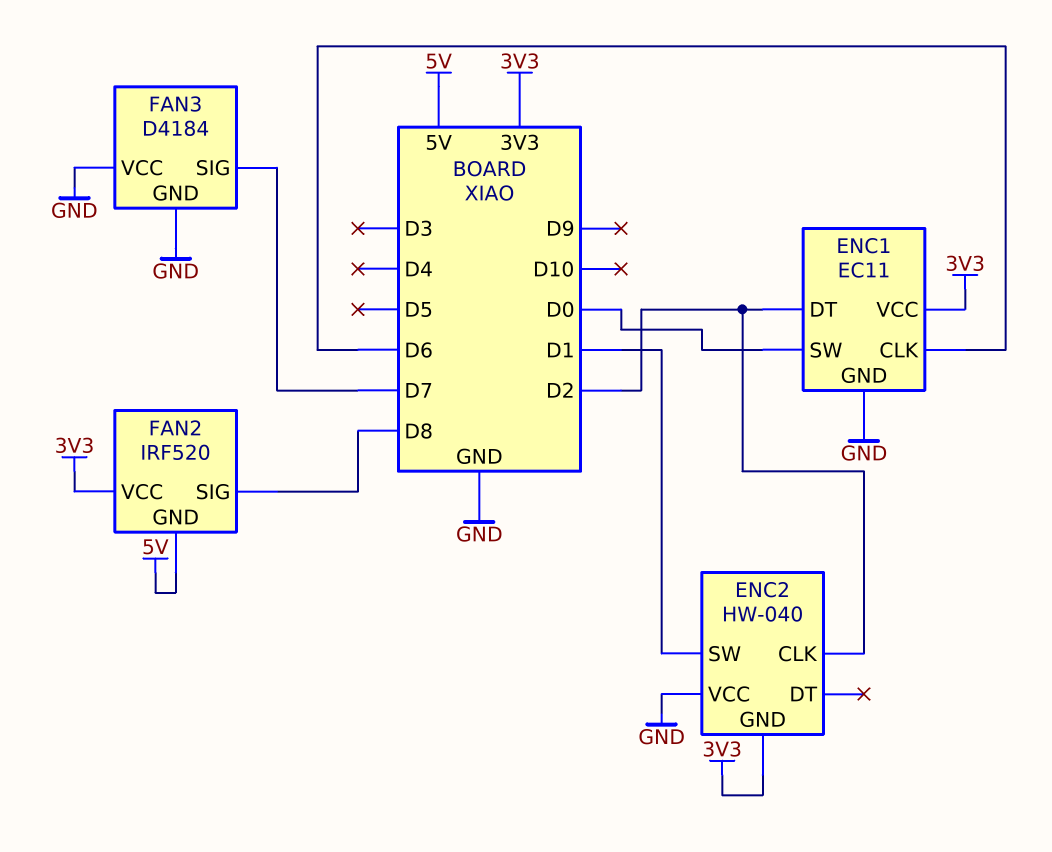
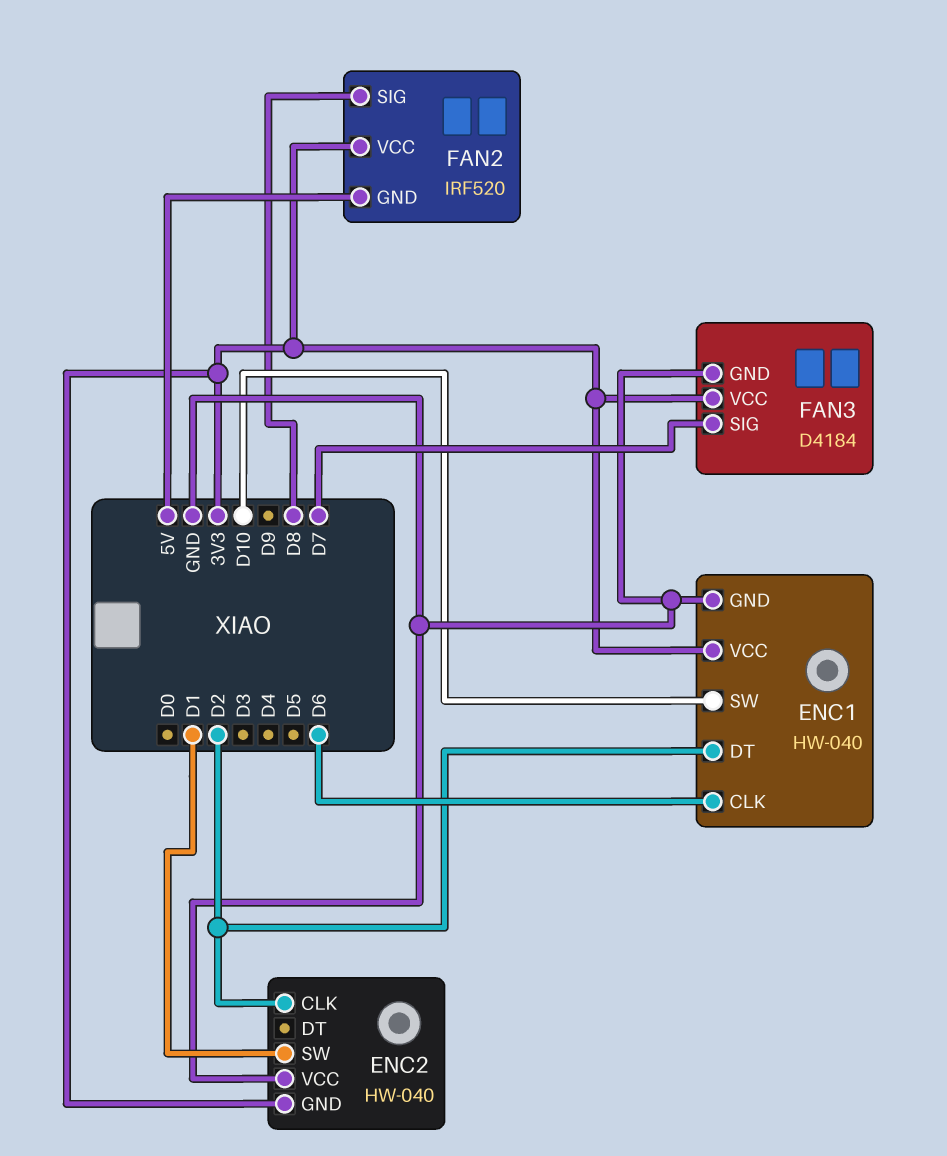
ENC1: EC11 -> HW-040
ENC1 pin SW: D0 -> D10
FAN3 pin VCC: GND -> 3V3

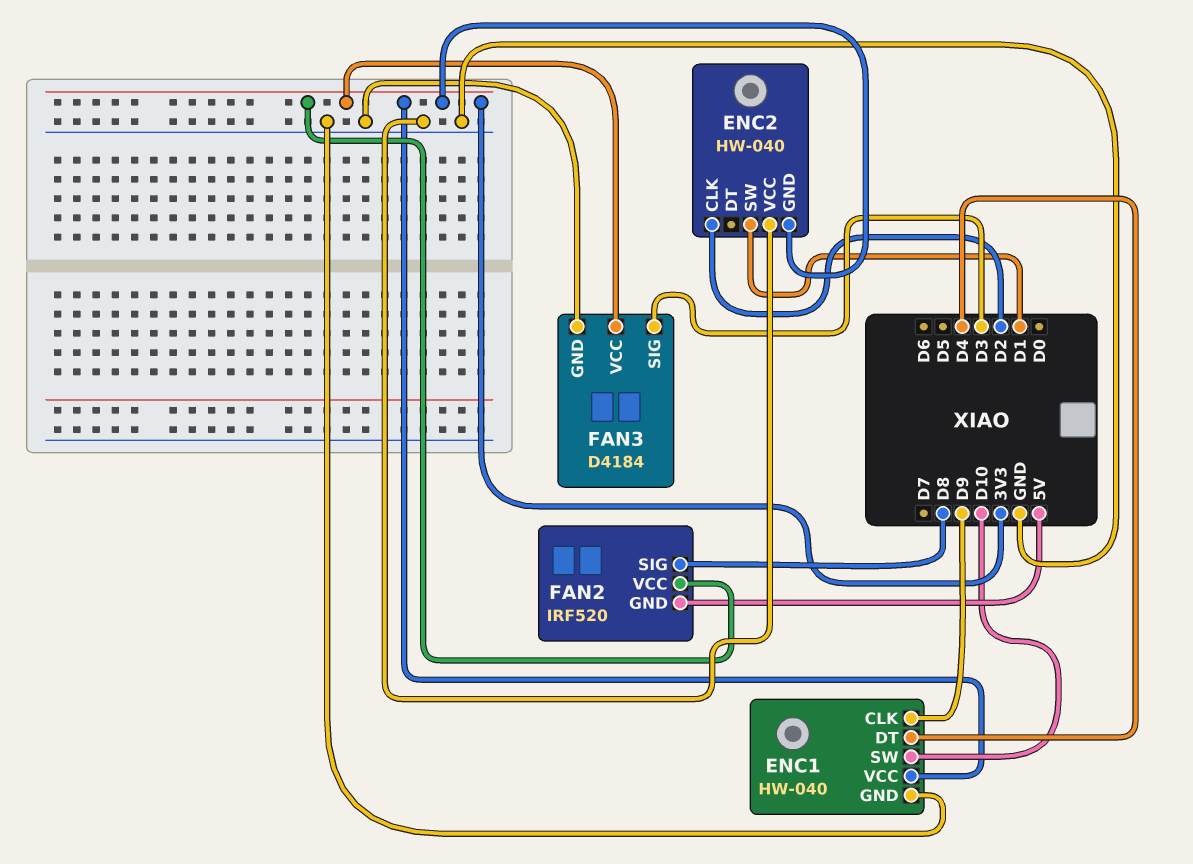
ENC1 pin CLK: D6 -> D9
ENC1 pin DT: D2 -> D4
FAN3 pin SIG: D7 -> D3

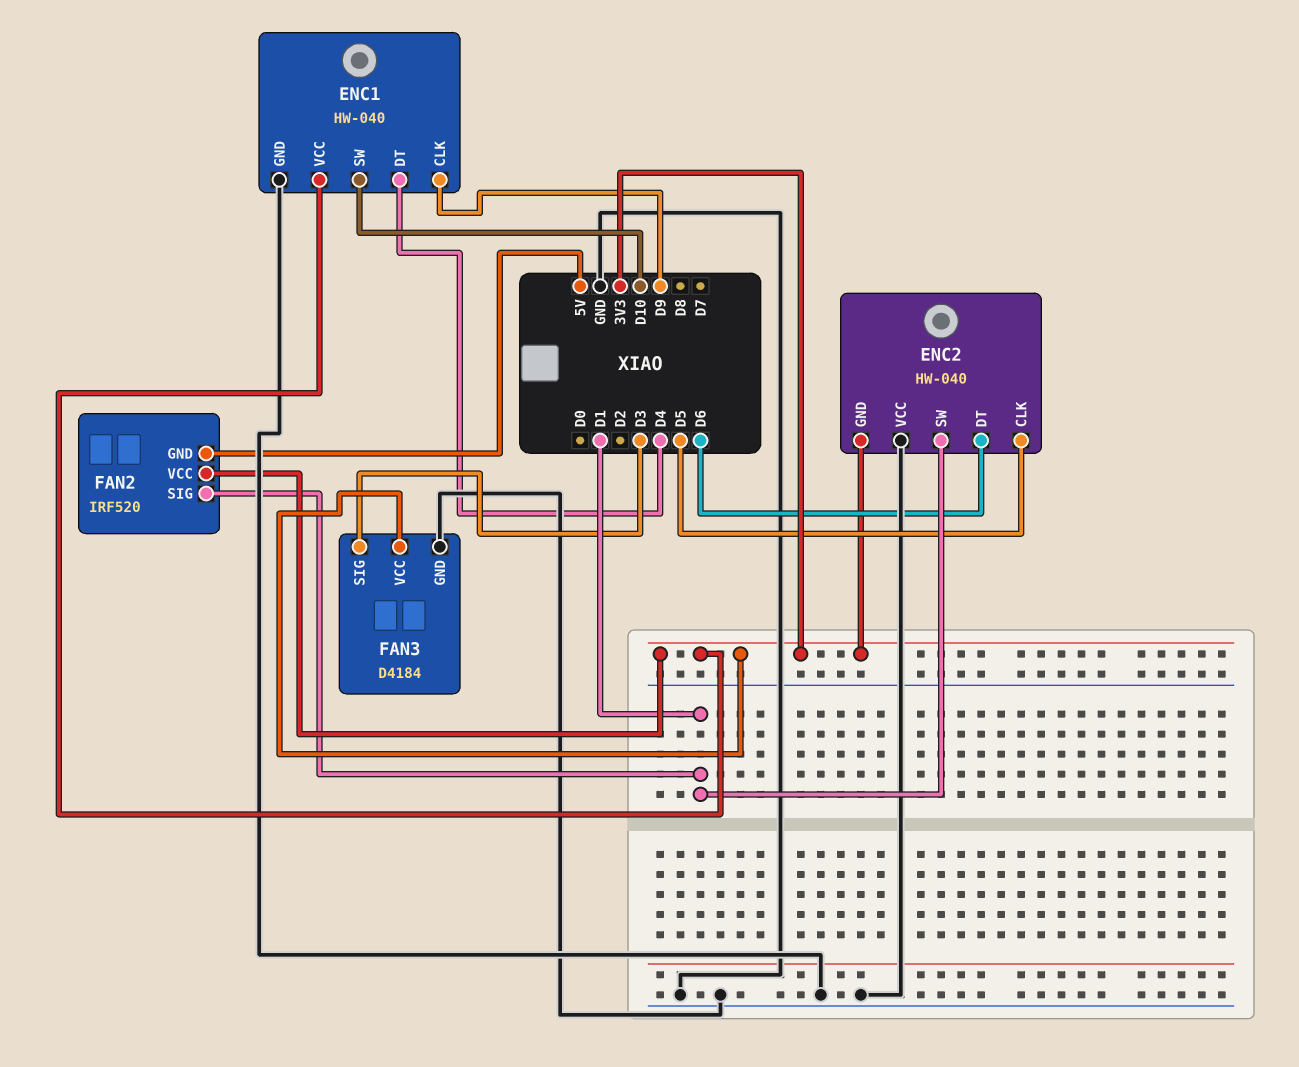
ENC2 pin CLK: D2 -> D5
ENC2 pin DT: none -> D6
FAN2 pin SIG: D8 -> D1

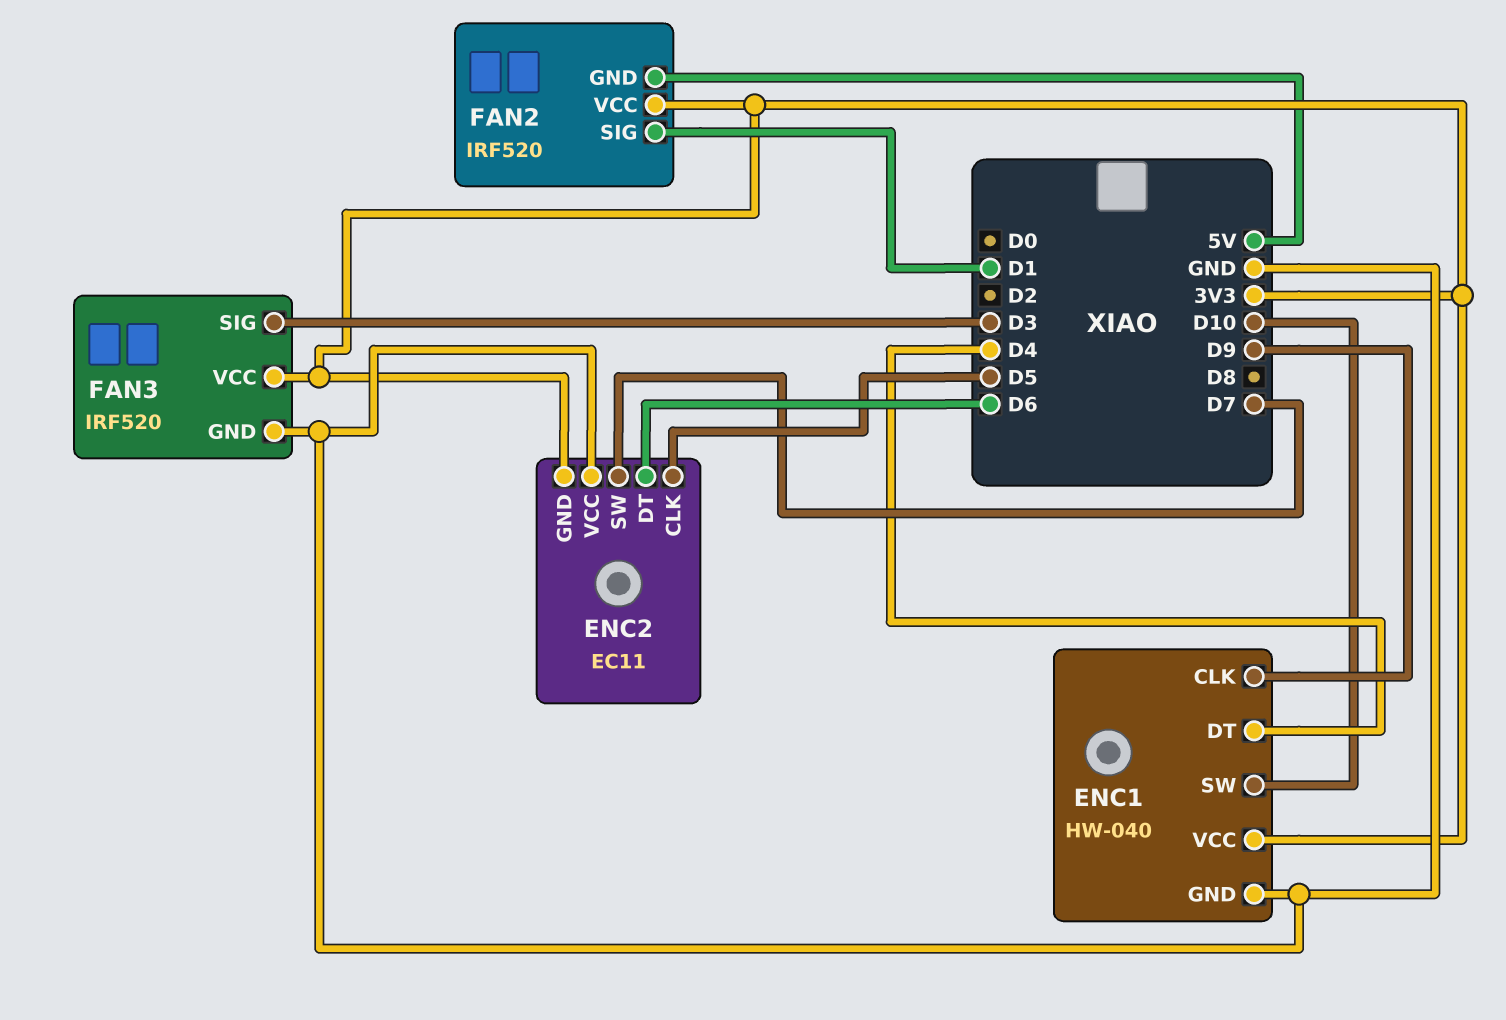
ENC2: HW-040 -> EC11
ENC2 pin SW: D1 -> D7
FAN3: D4184 -> IRF520

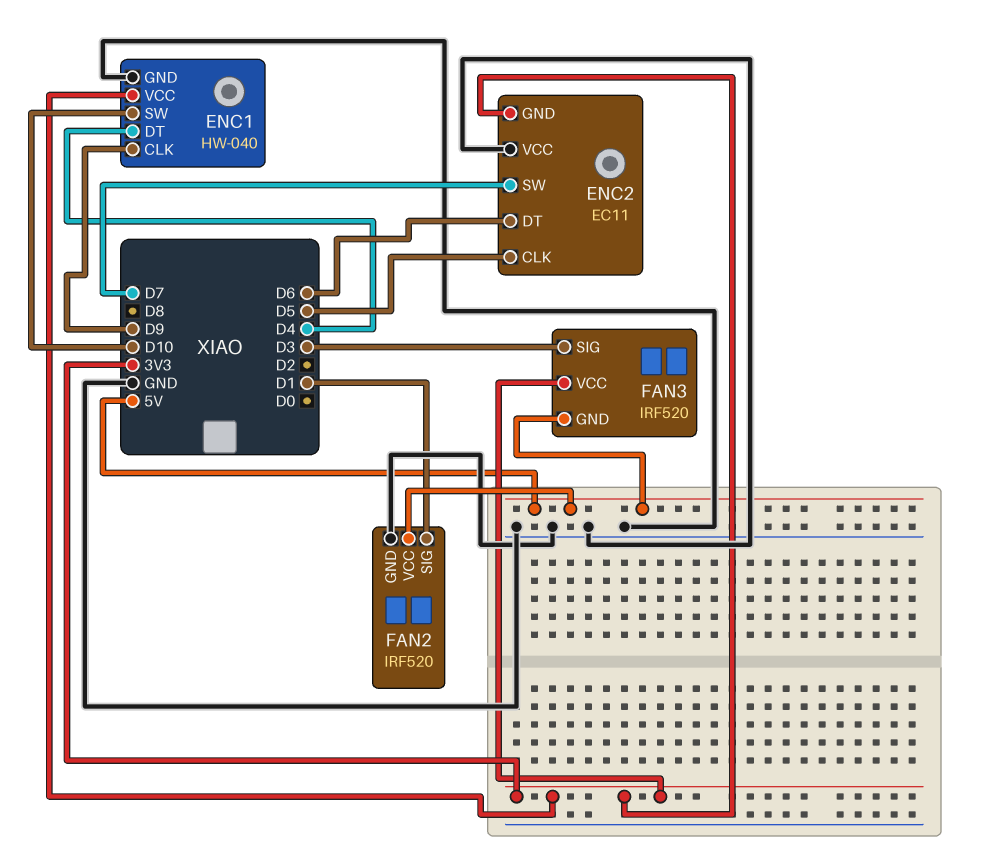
FAN2 pin GND: 5V -> GND
FAN2 pin VCC: 3V3 -> 5V
FAN3 pin GND: GND -> 5V

